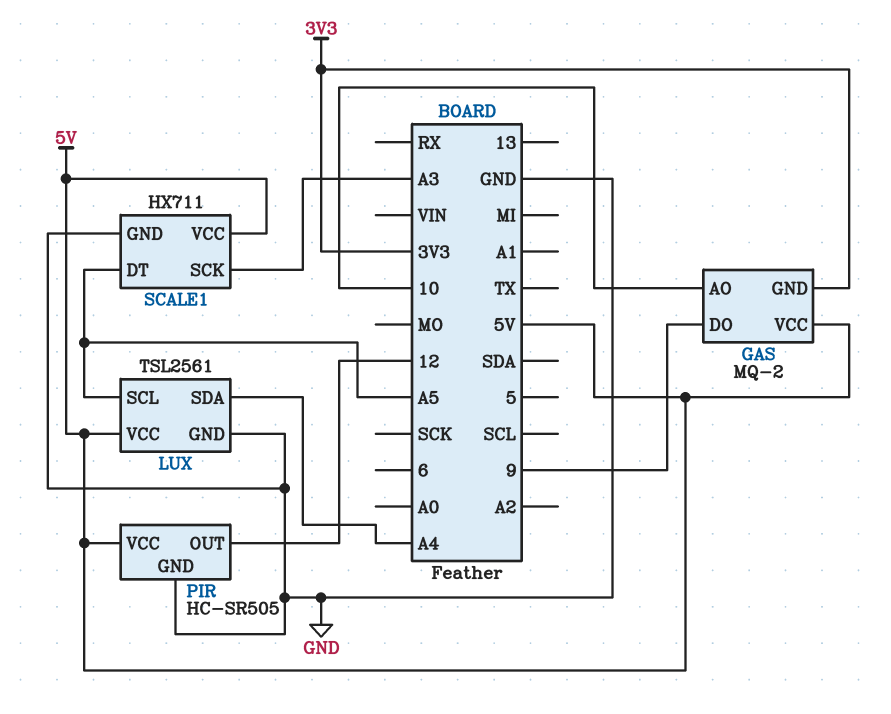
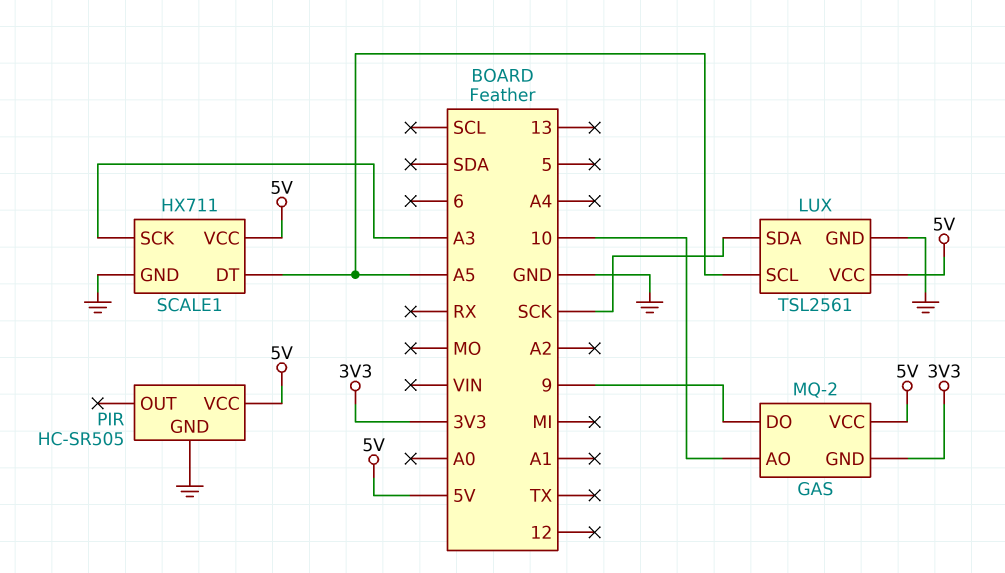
LUX pin SDA: A4 -> SCK
PIR pin OUT: 12 -> none

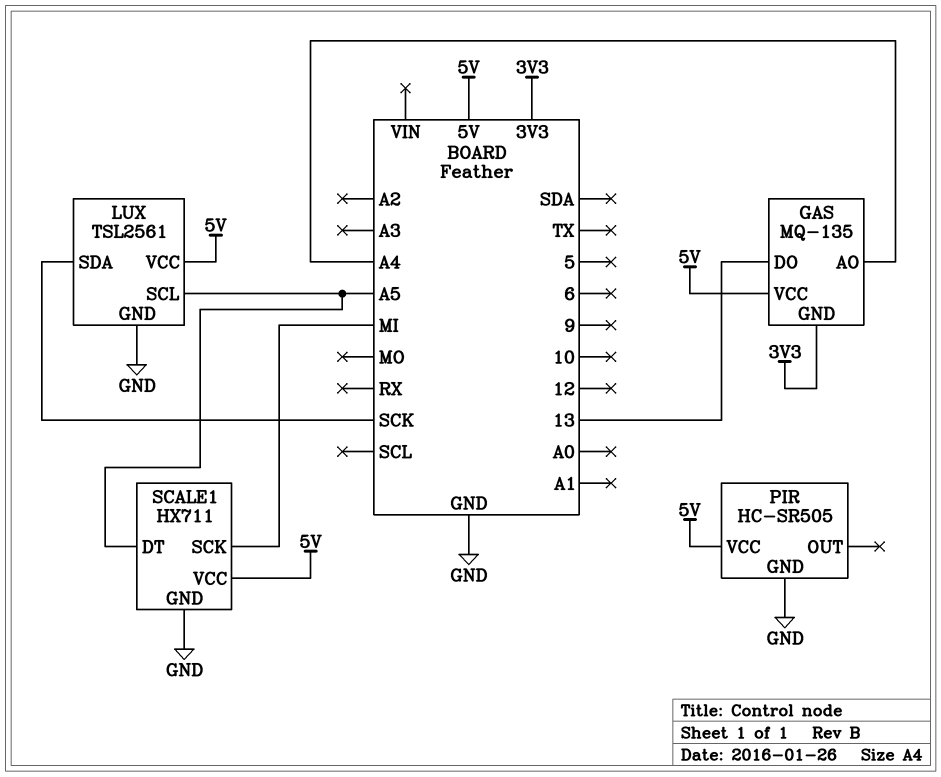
GAS: MQ-2 -> MQ-135
GAS pin AO: 10 -> A4
GAS pin DO: 9 -> 13
SCALE1 pin SCK: A3 -> MI

